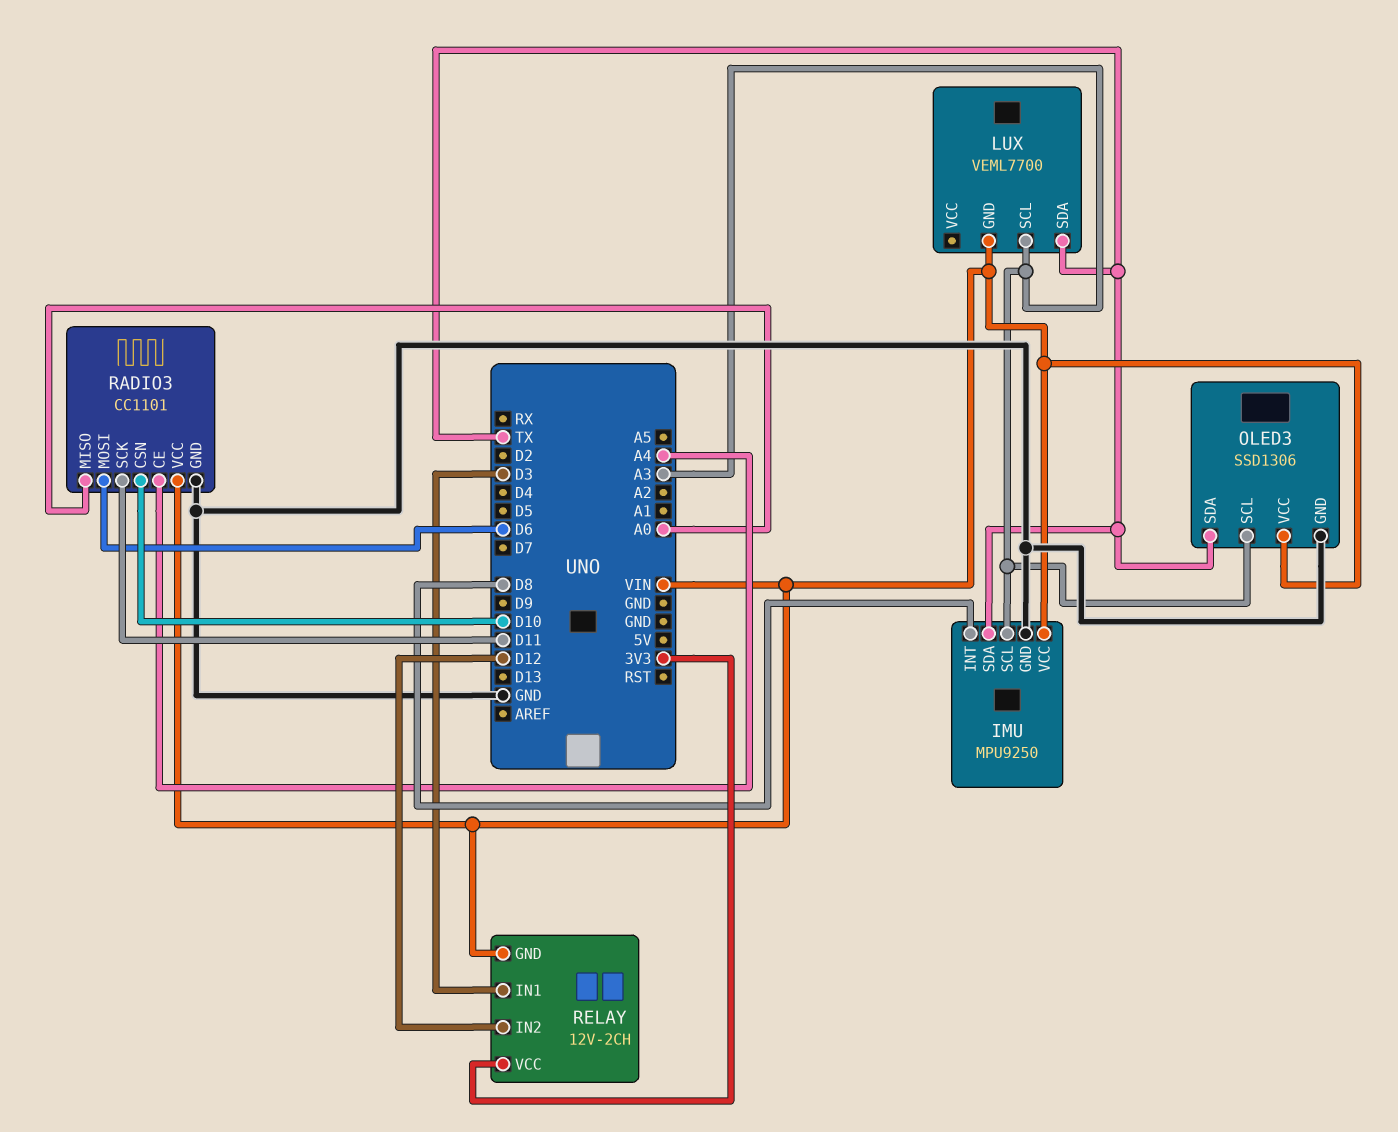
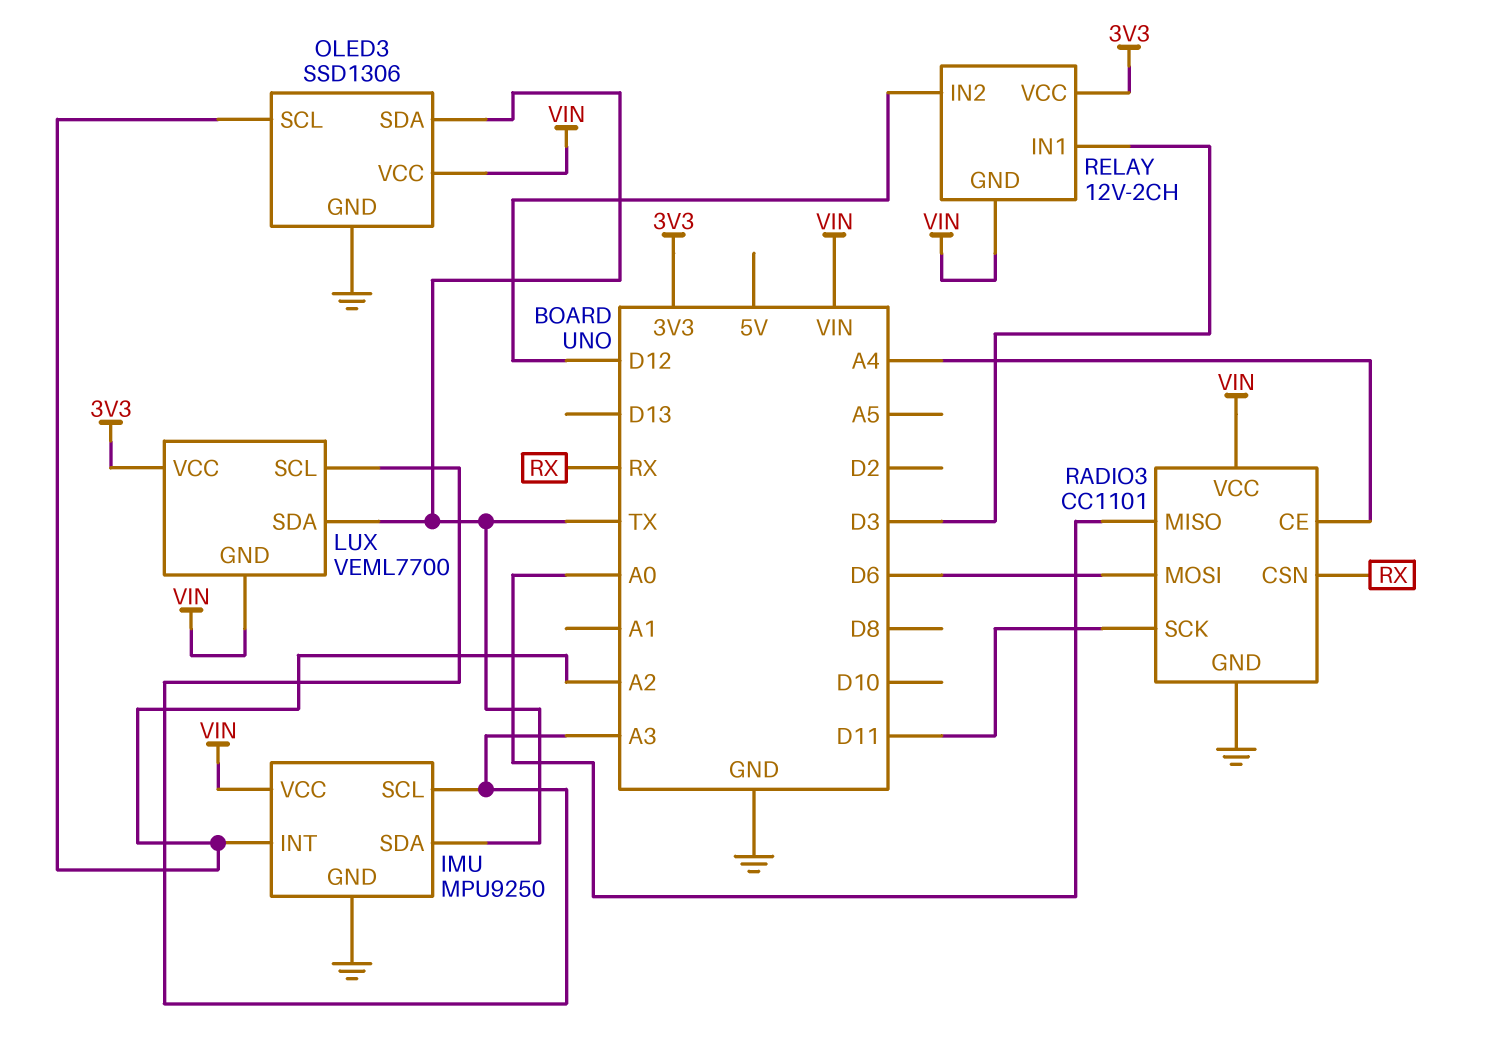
IMU pin INT: D8 -> A2
LUX pin VCC: none -> 3V3
OLED3 pin SCL: A3 -> A2
RADIO3 pin CSN: D10 -> RX

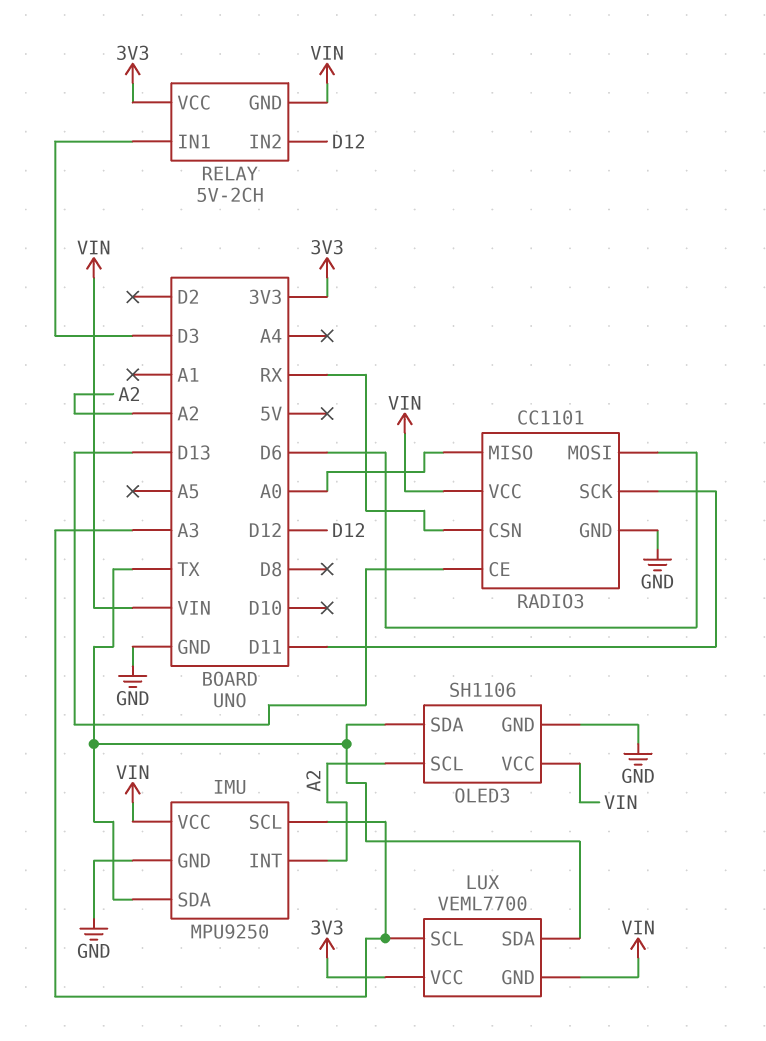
OLED3: SSD1306 -> SH1106
RADIO3 pin CE: A4 -> D13
RELAY: 12V-2CH -> 5V-2CH

